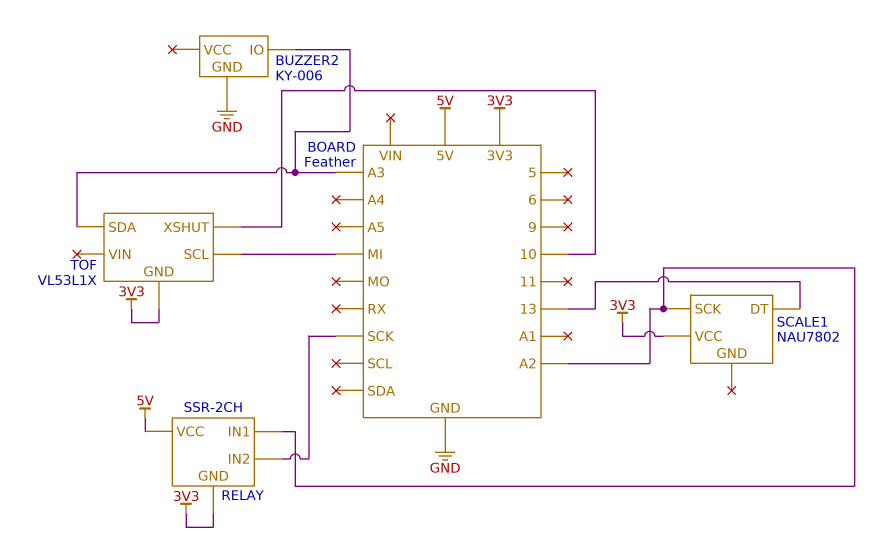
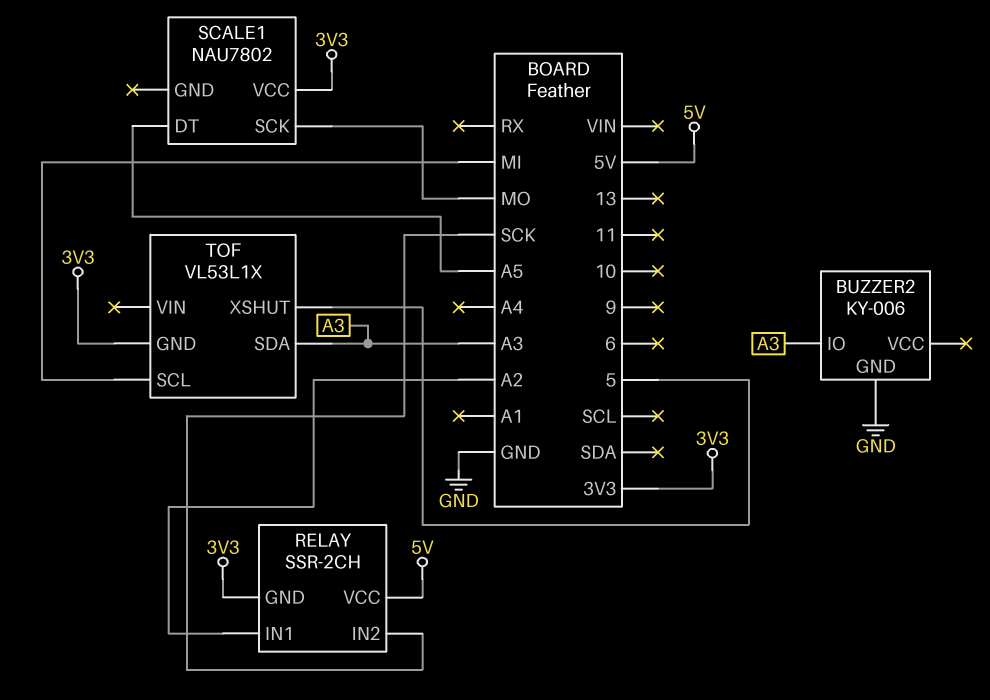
SCALE1 pin DT: 13 -> A5
SCALE1 pin SCK: A2 -> MO
TOF pin XSHUT: 10 -> 5

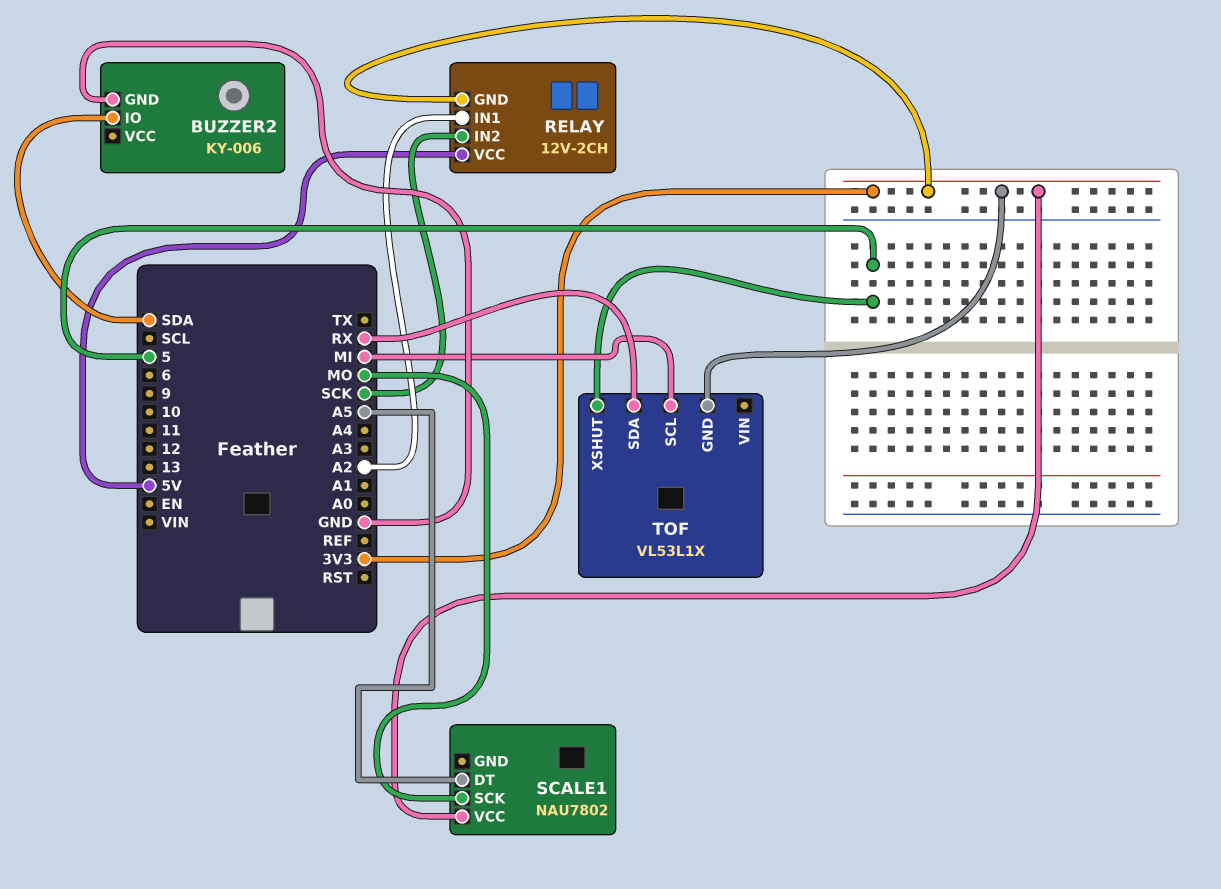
BUZZER2 pin IO: A3 -> SDA
RELAY: SSR-2CH -> 12V-2CH
TOF pin SDA: A3 -> RX

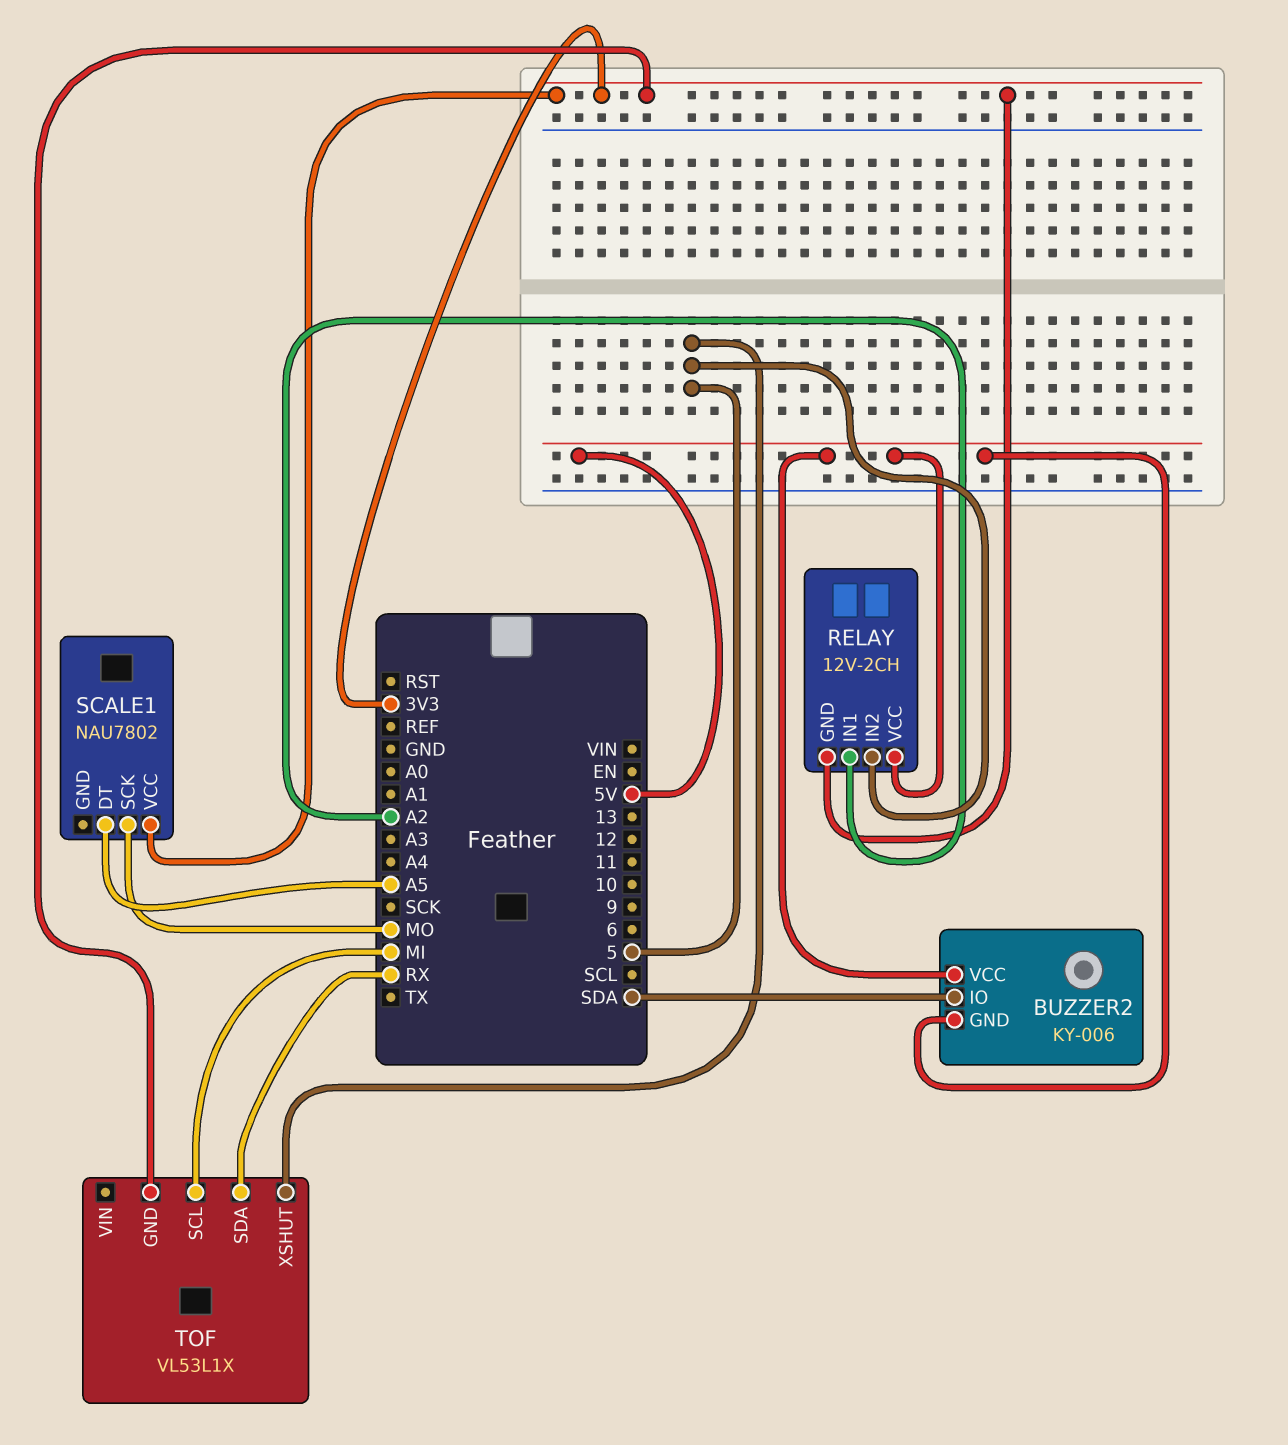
BUZZER2 pin GND: GND -> 5V
BUZZER2 pin VCC: none -> 5V
RELAY pin IN2: SCK -> 5

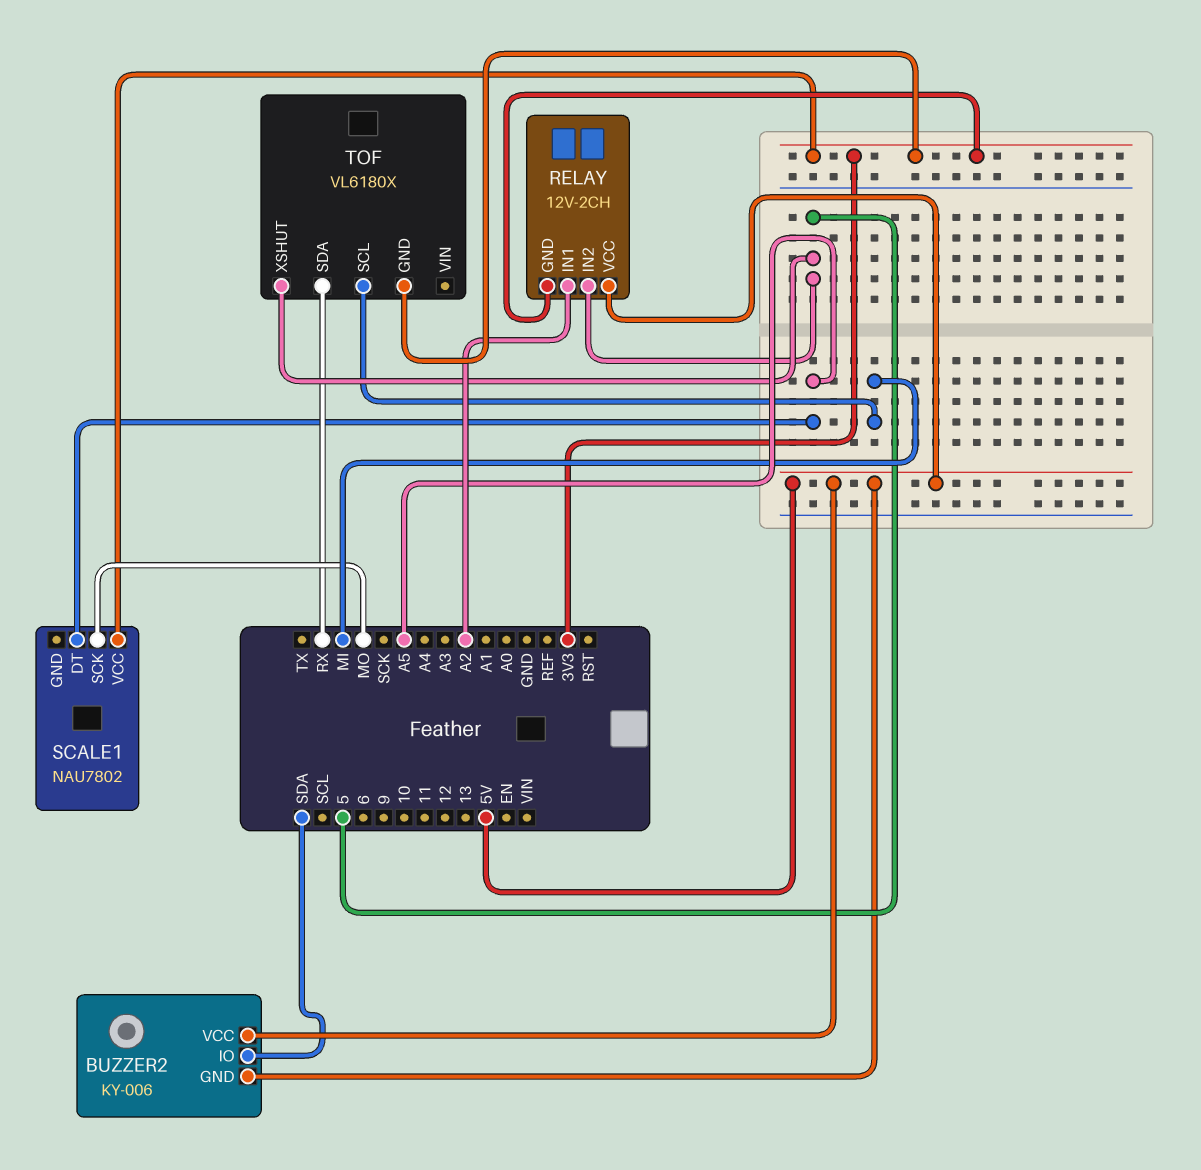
TOF: VL53L1X -> VL6180X

